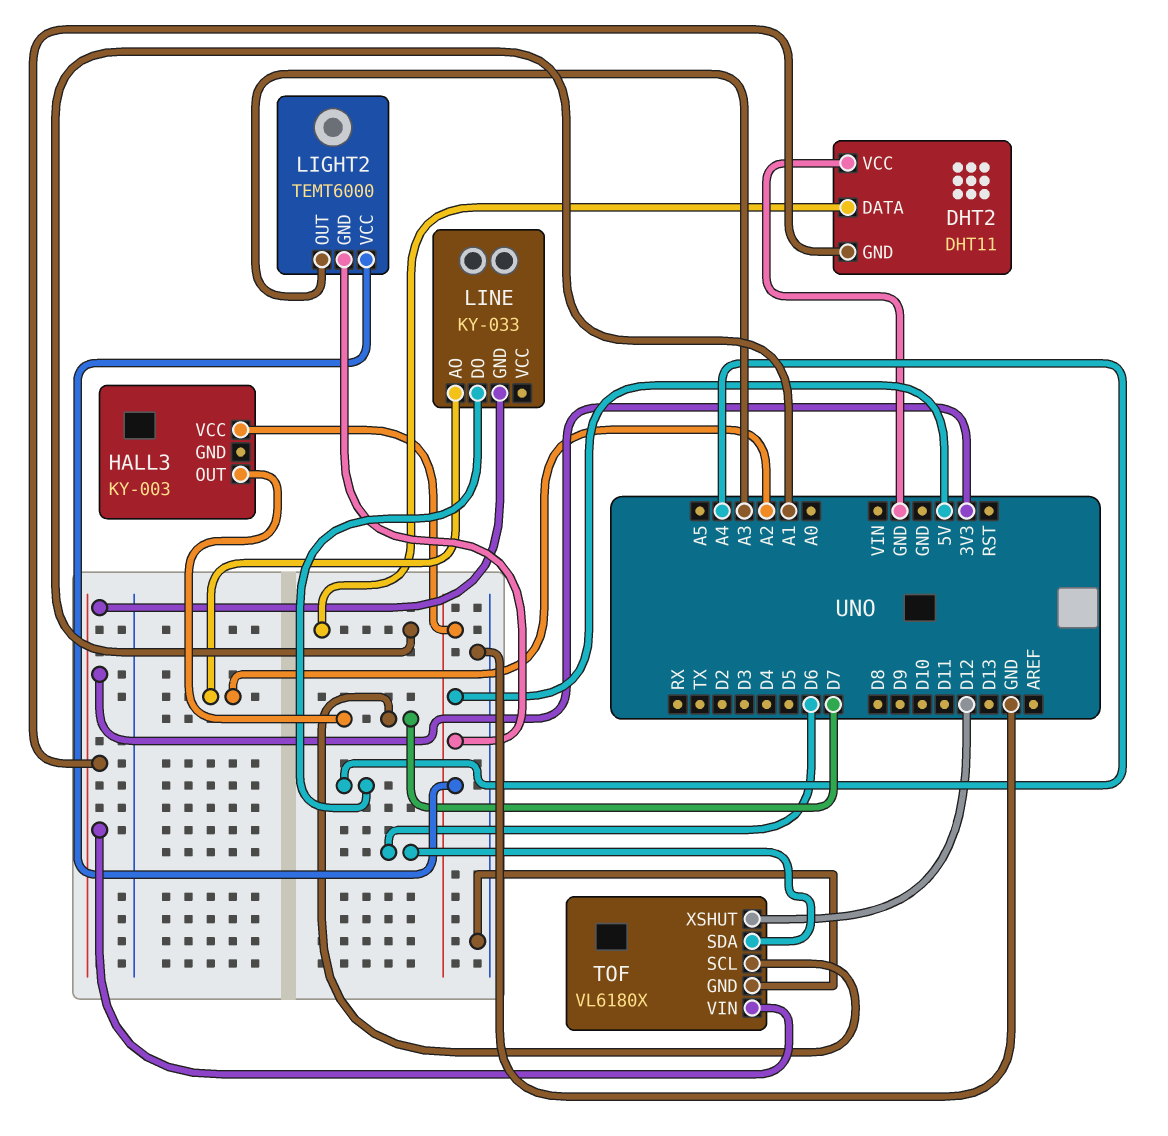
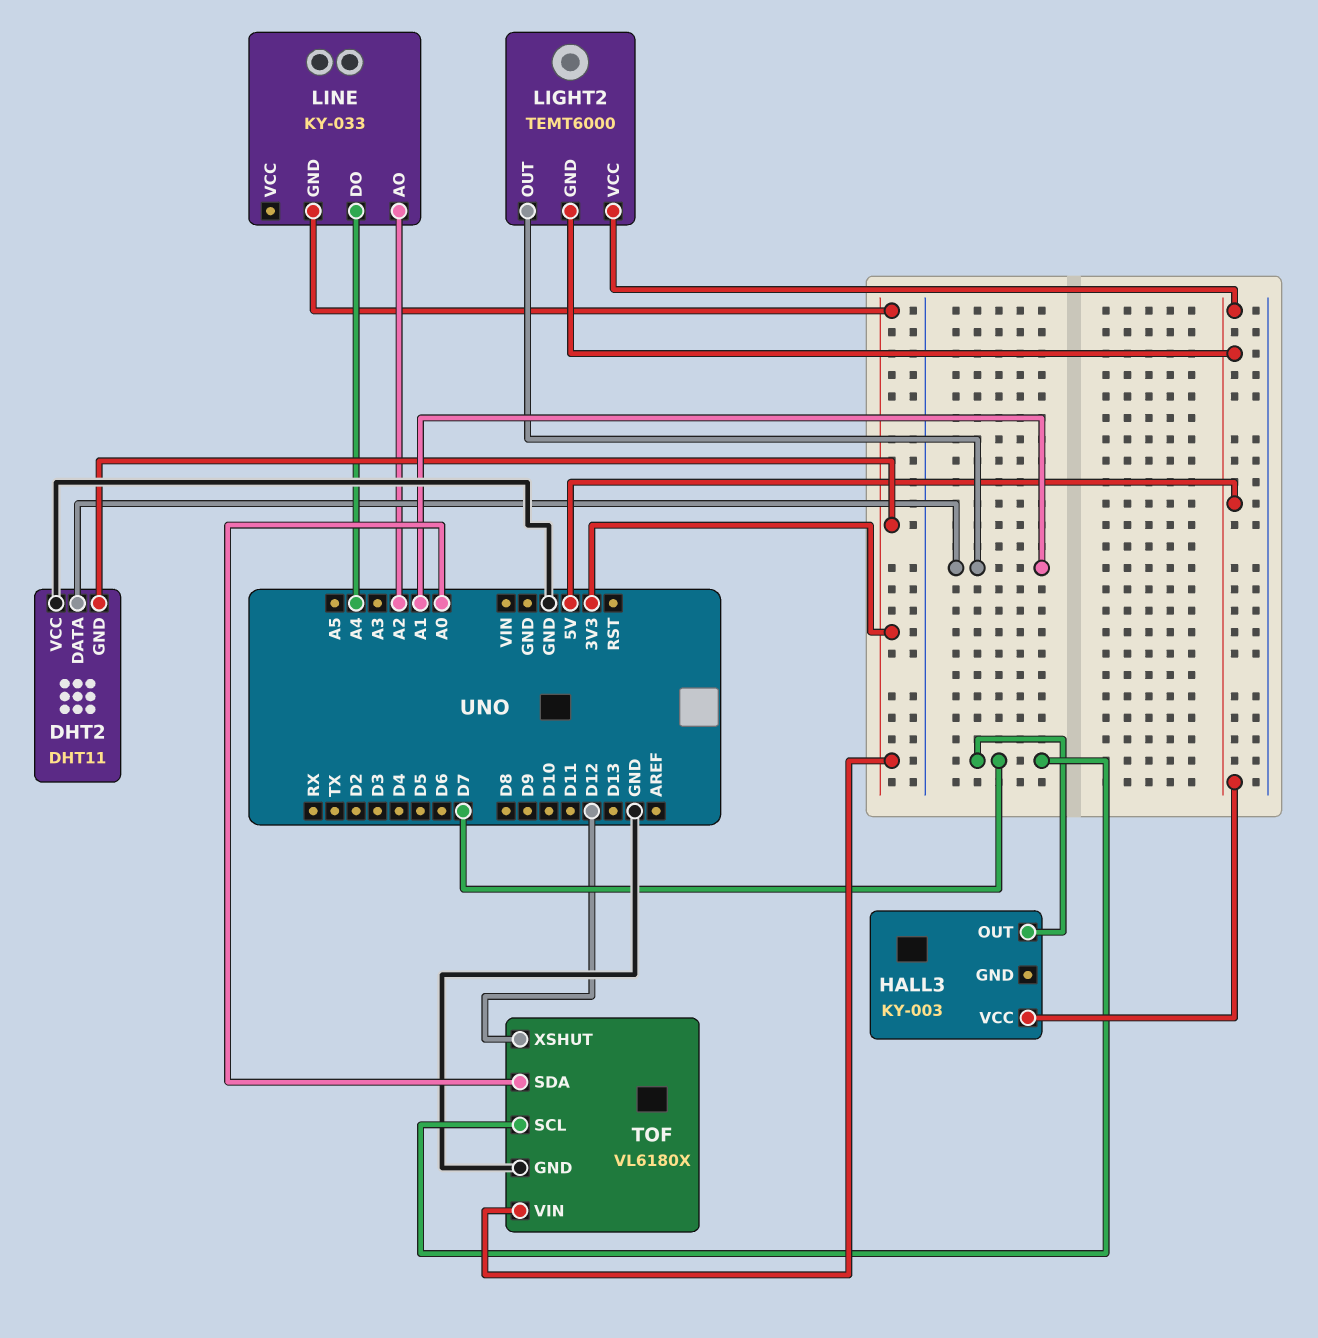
LIGHT2 pin OUT: A3 -> A1
TOF pin SDA: D6 -> A0

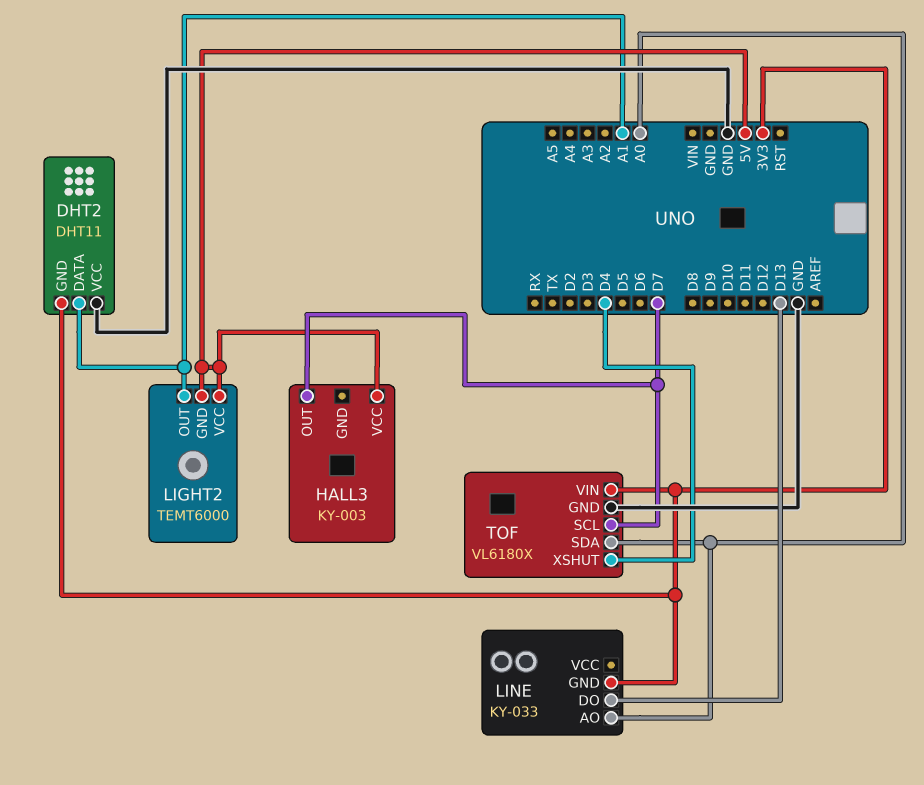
LINE pin AO: A2 -> A0
LINE pin DO: A4 -> D13
TOF pin XSHUT: D12 -> D4

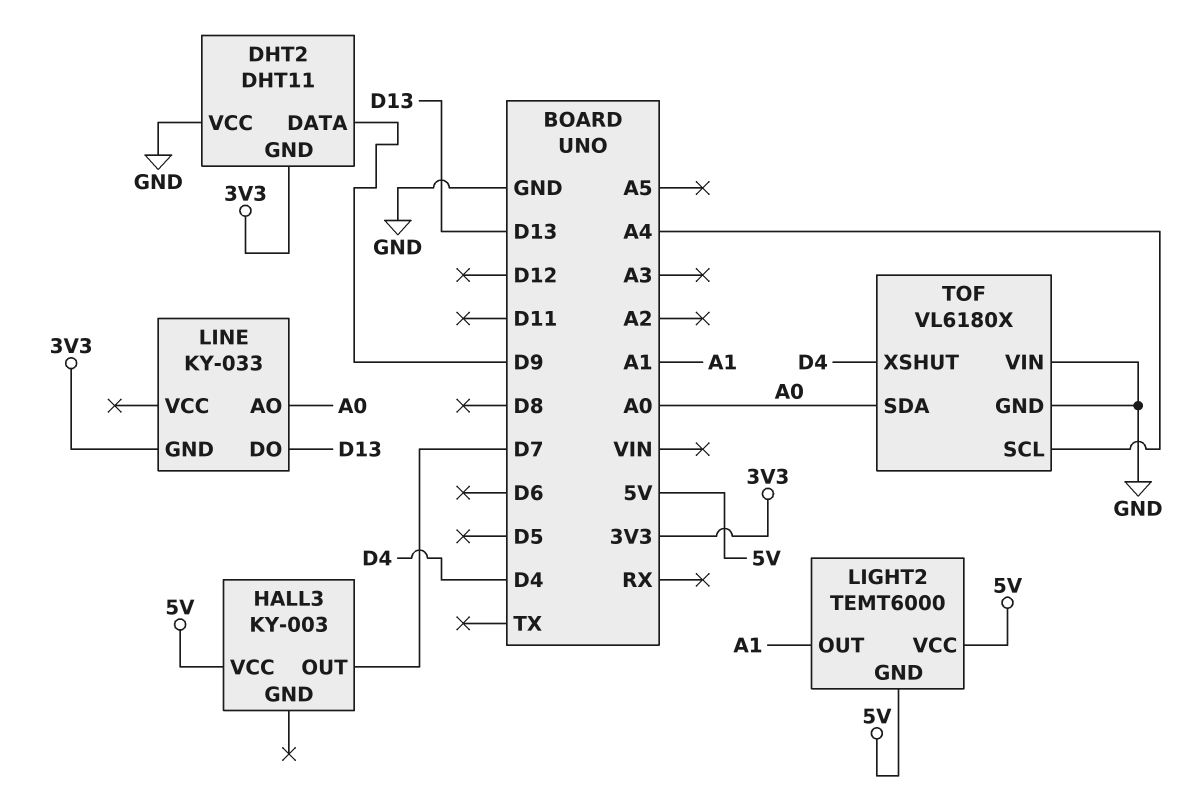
DHT2 pin DATA: A1 -> D9
TOF pin SCL: D7 -> A4
TOF pin VIN: 3V3 -> GND

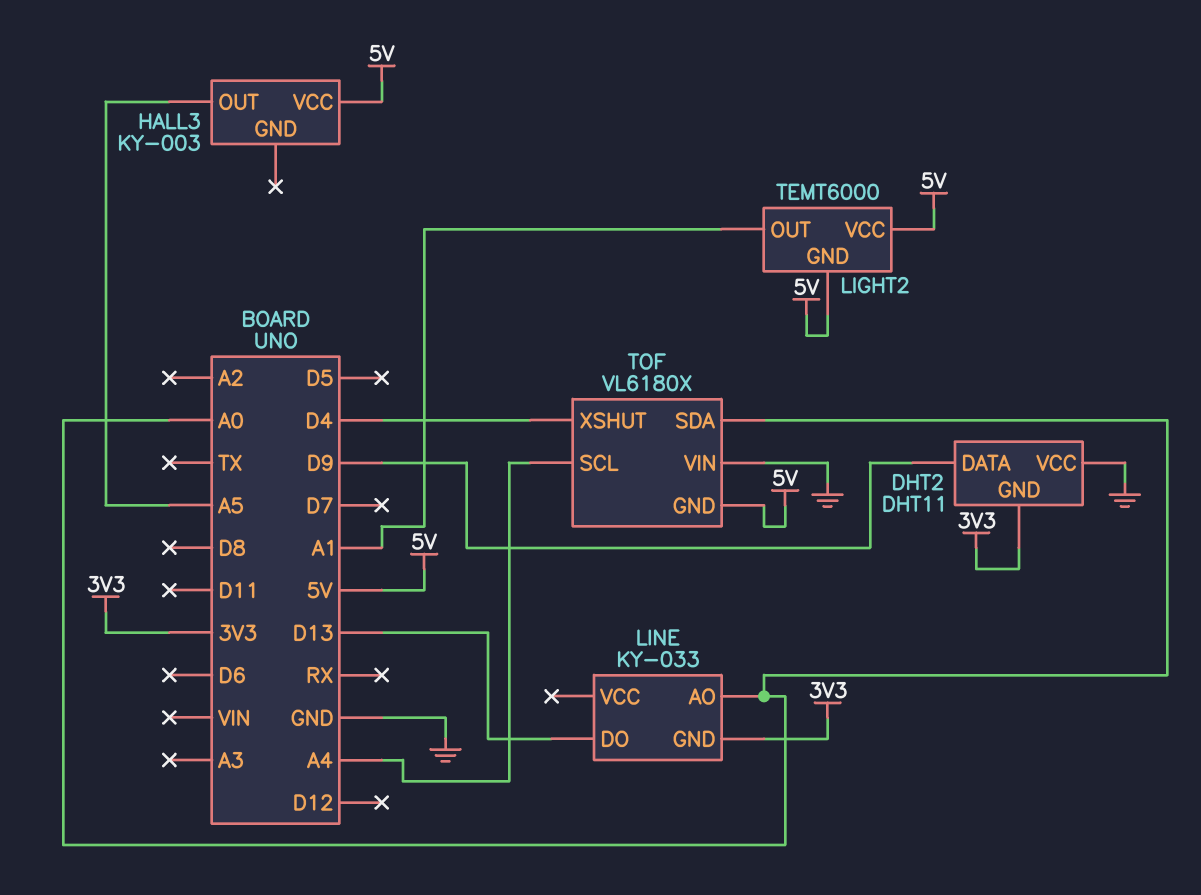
HALL3 pin OUT: D7 -> A5
TOF pin GND: GND -> 5V

